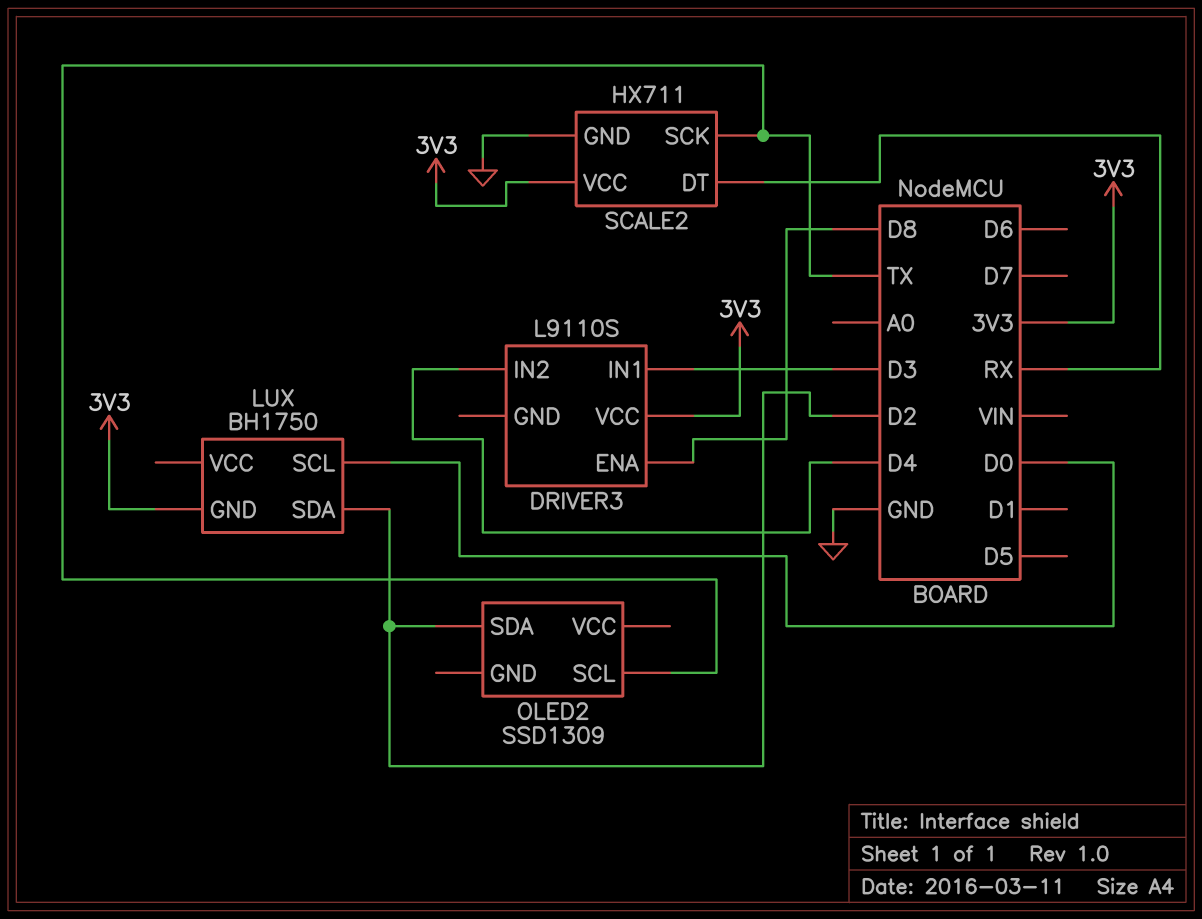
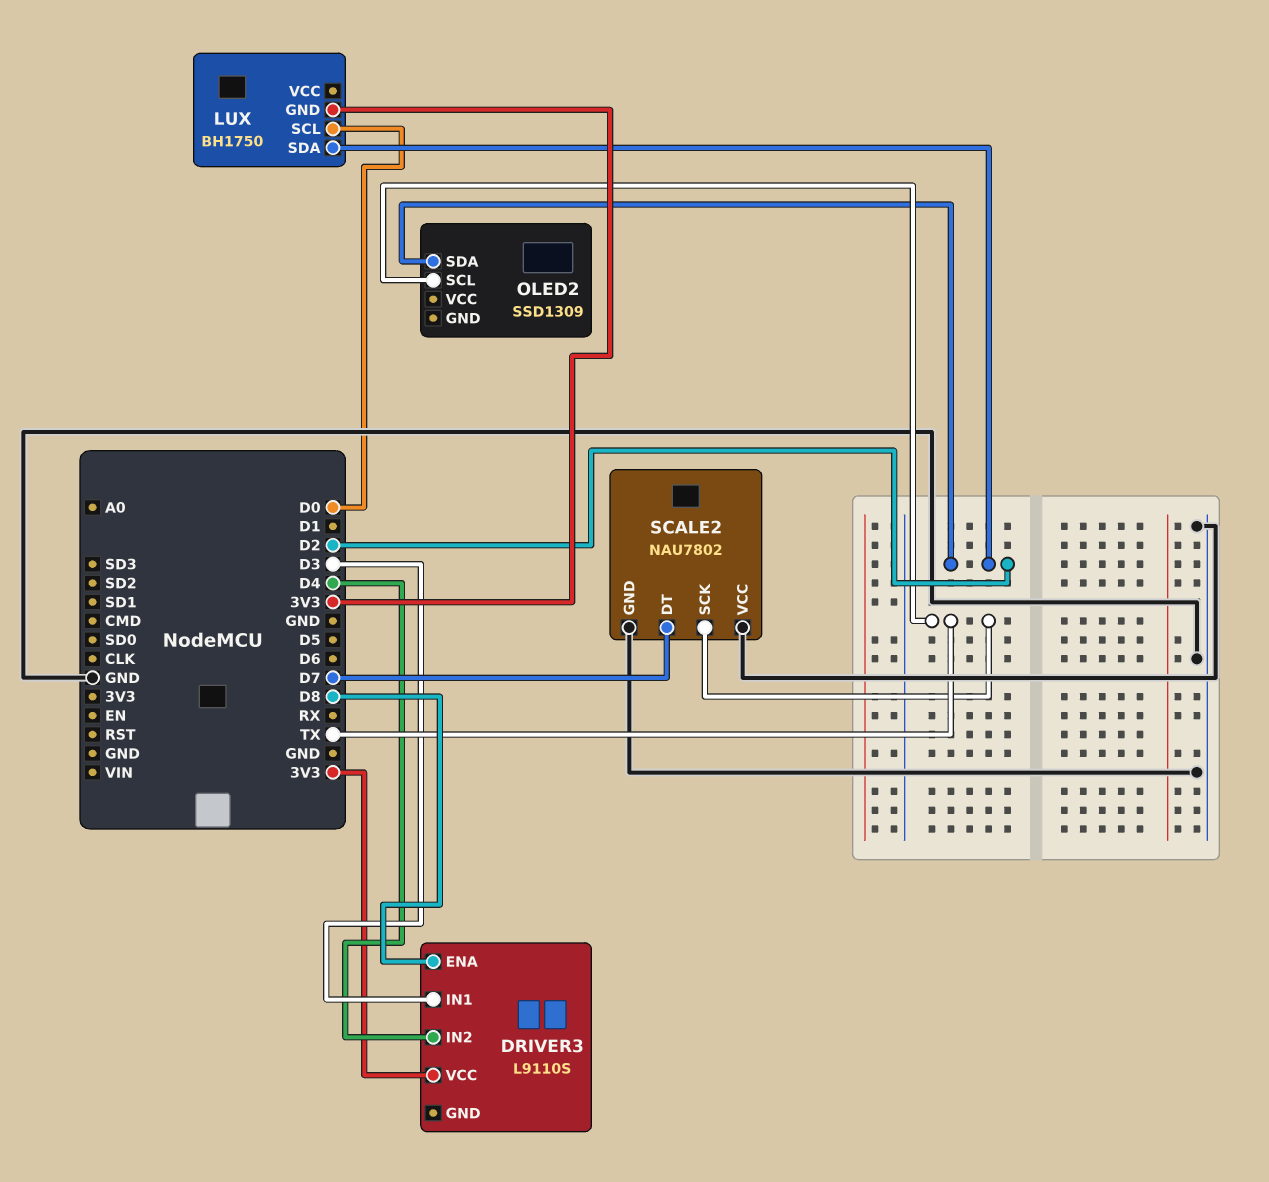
SCALE2: HX711 -> NAU7802
SCALE2 pin DT: RX -> D7
SCALE2 pin VCC: 3V3 -> GND

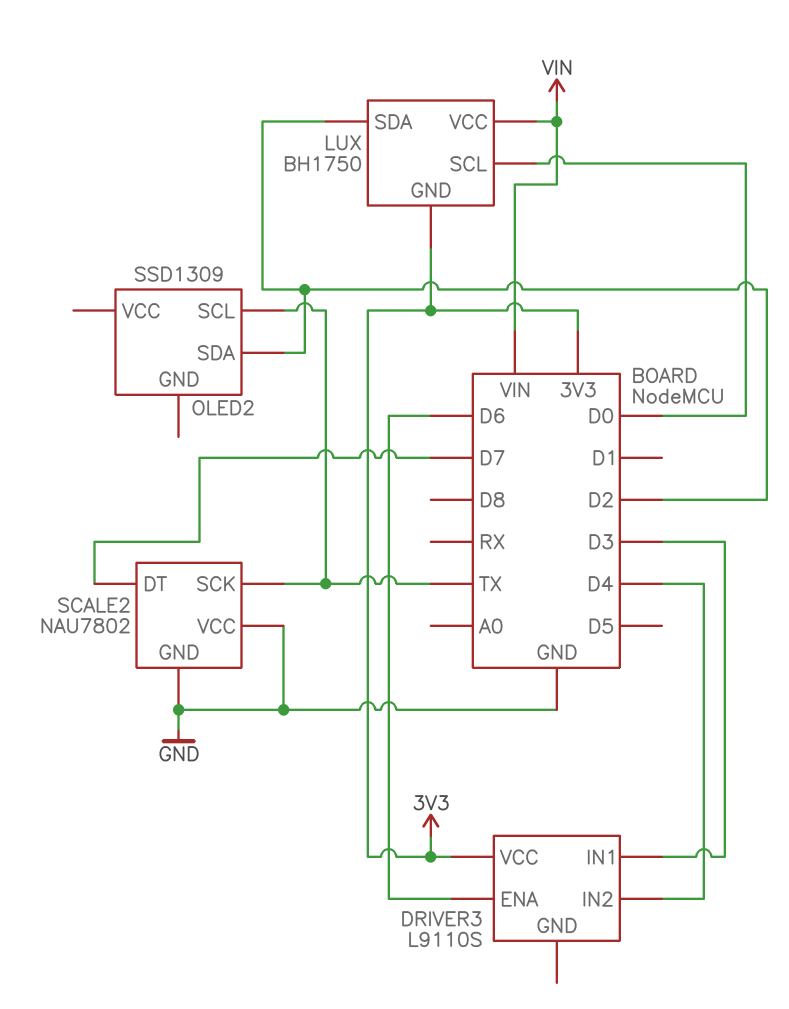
DRIVER3 pin ENA: D8 -> D6
LUX pin VCC: none -> VIN

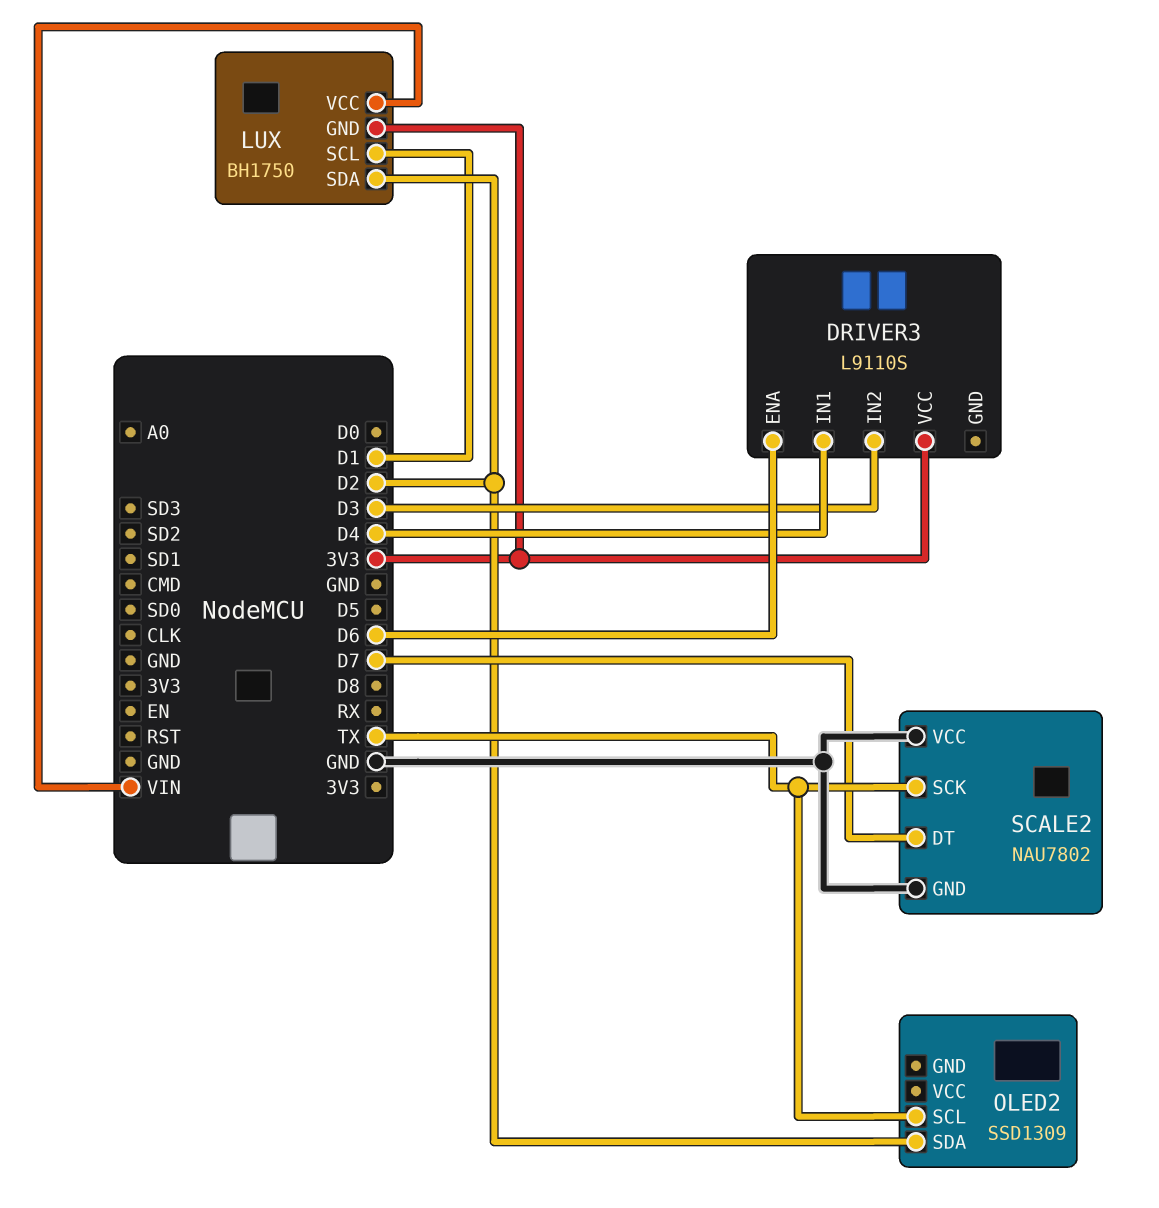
DRIVER3 pin IN1: D3 -> D4
DRIVER3 pin IN2: D4 -> D3
LUX pin SCL: D0 -> D1

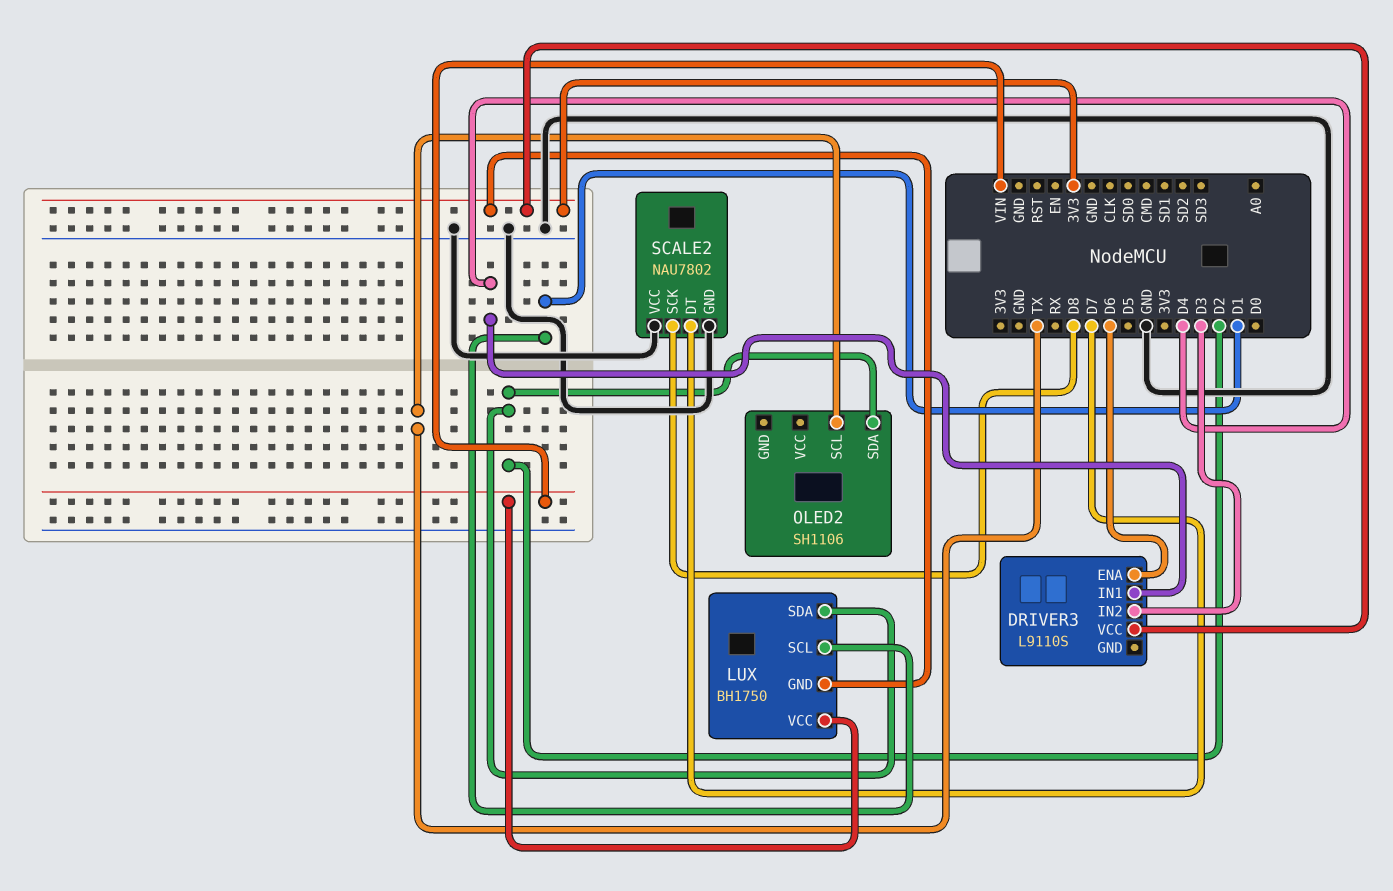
OLED2: SSD1309 -> SH1106
SCALE2 pin SCK: TX -> D8

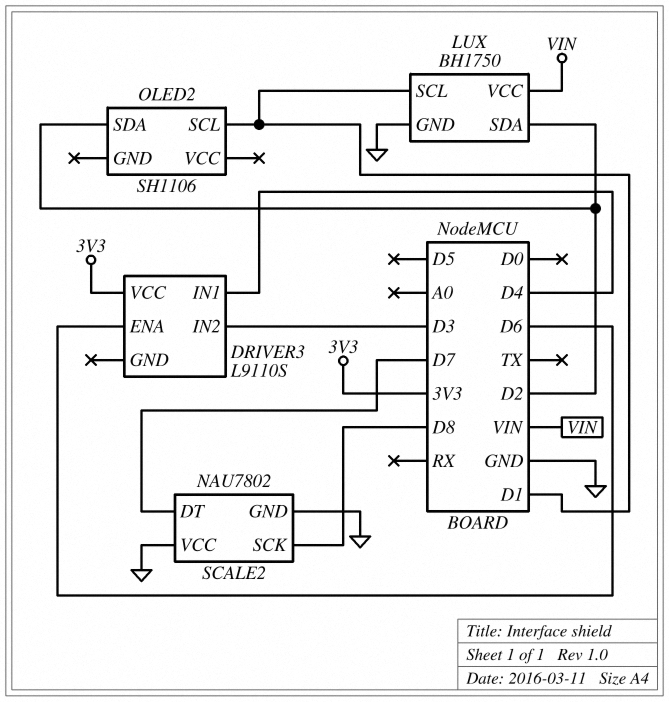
LUX pin GND: 3V3 -> GND
OLED2 pin SCL: TX -> D1

